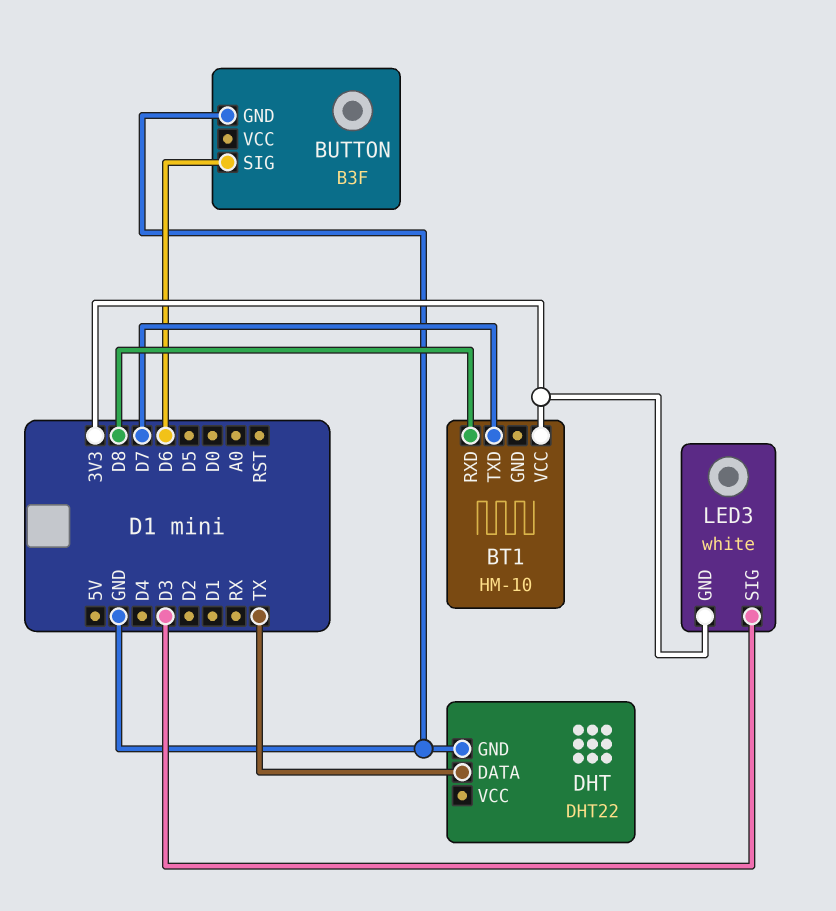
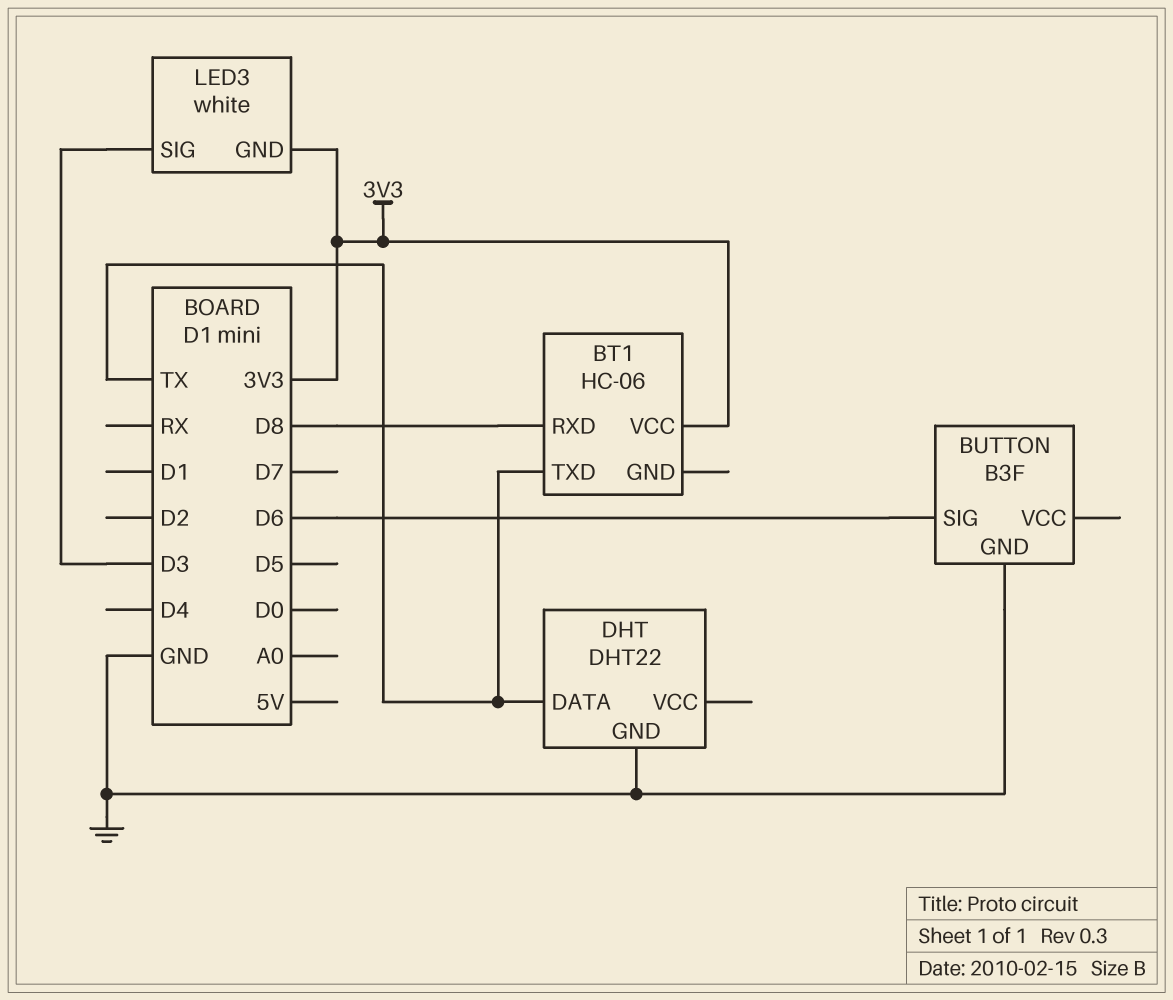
BT1: HM-10 -> HC-06
BT1 pin TXD: D7 -> TX

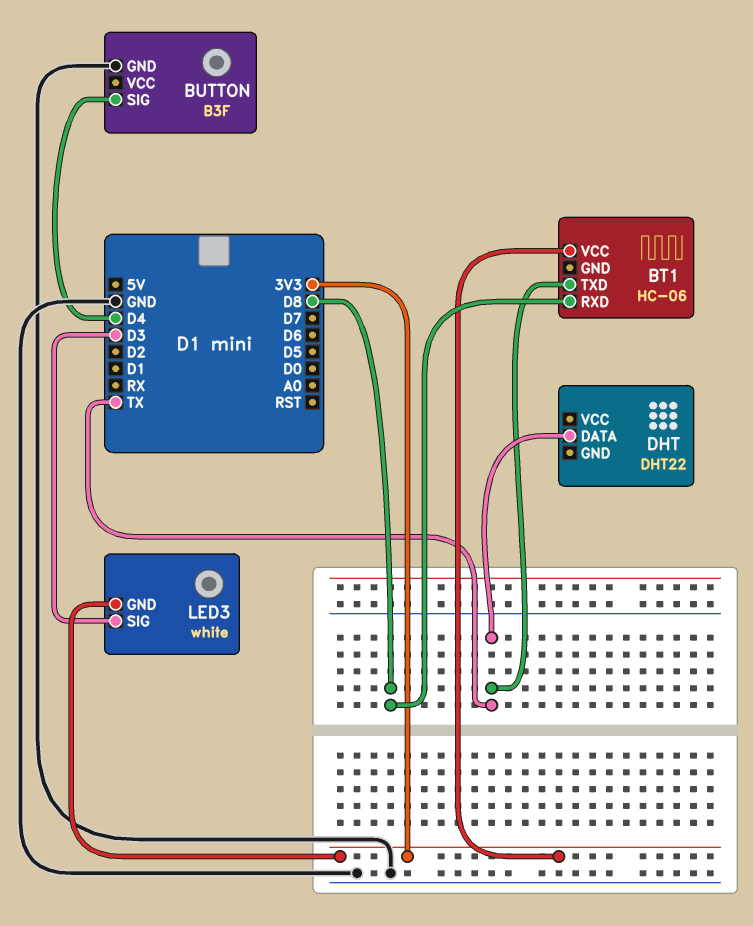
BUTTON pin SIG: D6 -> D4
DHT pin GND: GND -> none

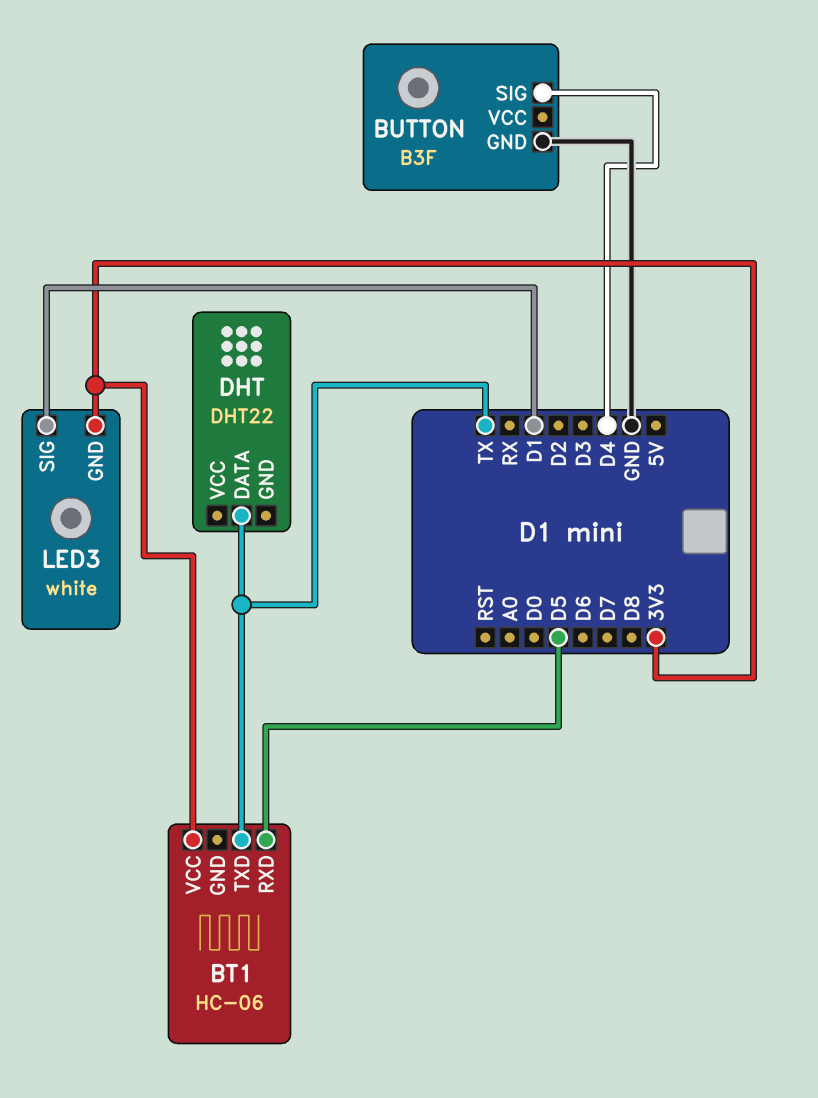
BT1 pin RXD: D8 -> D5
LED3 pin SIG: D3 -> D1

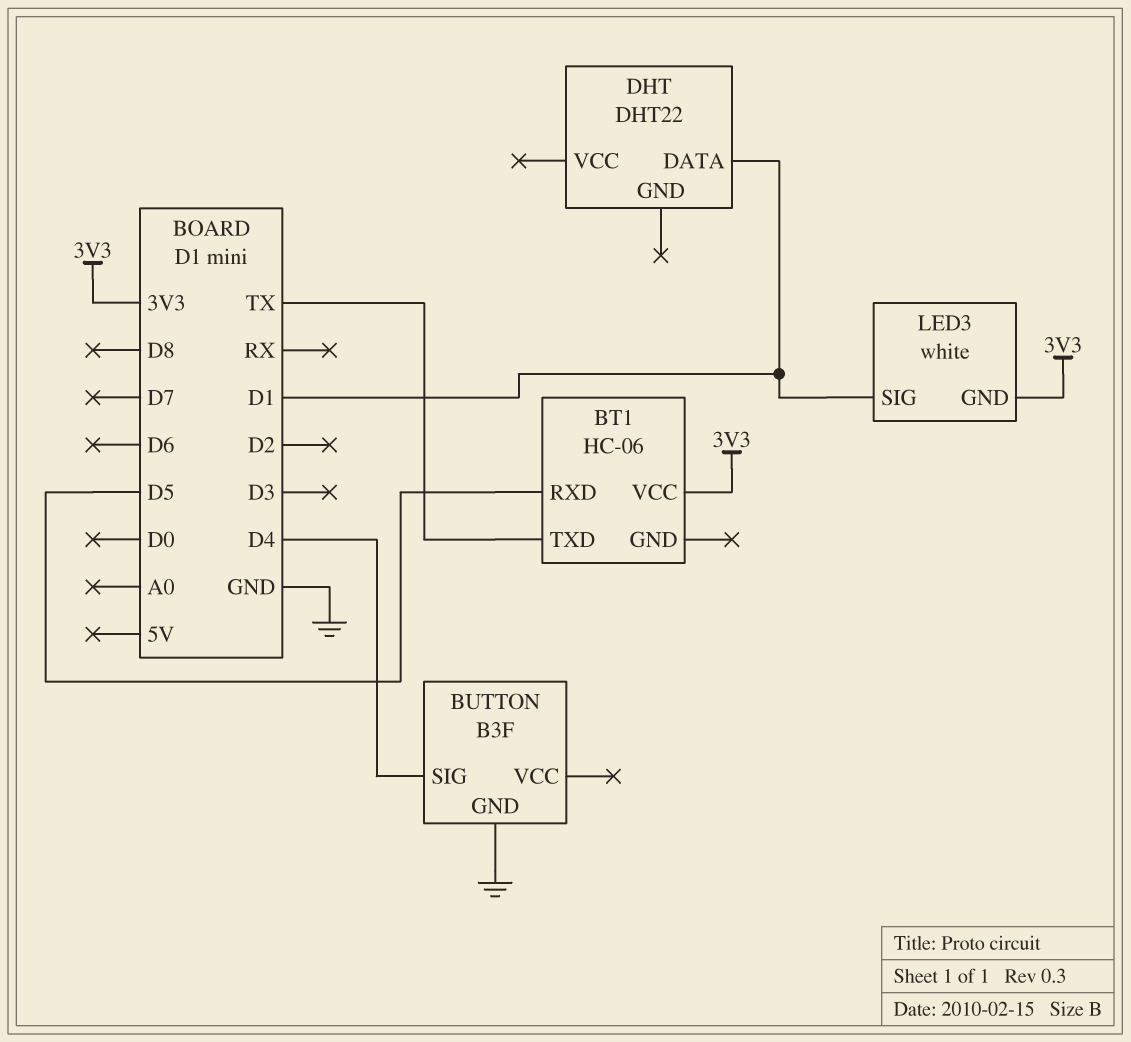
DHT pin DATA: TX -> D1

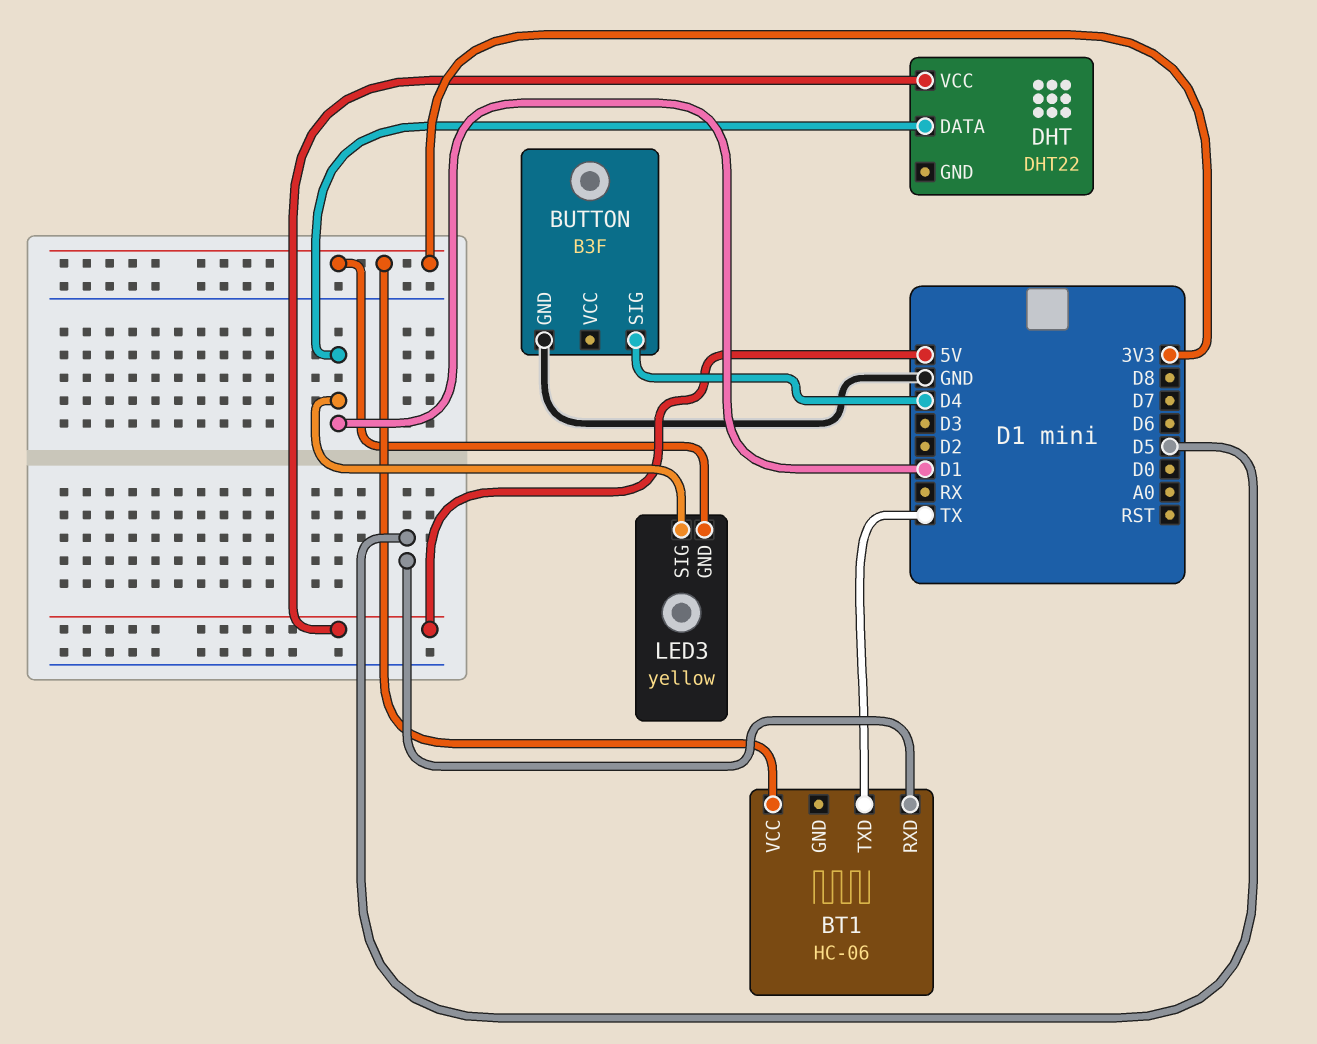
DHT pin VCC: none -> 5V
LED3: white -> yellow

